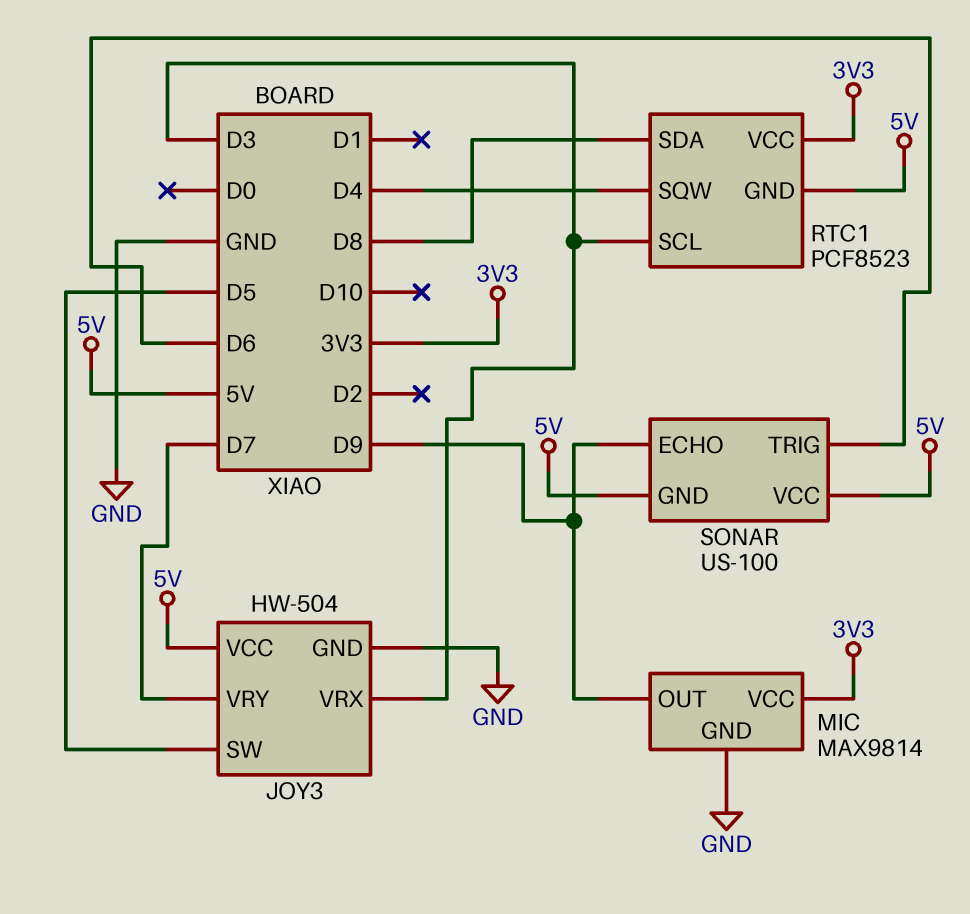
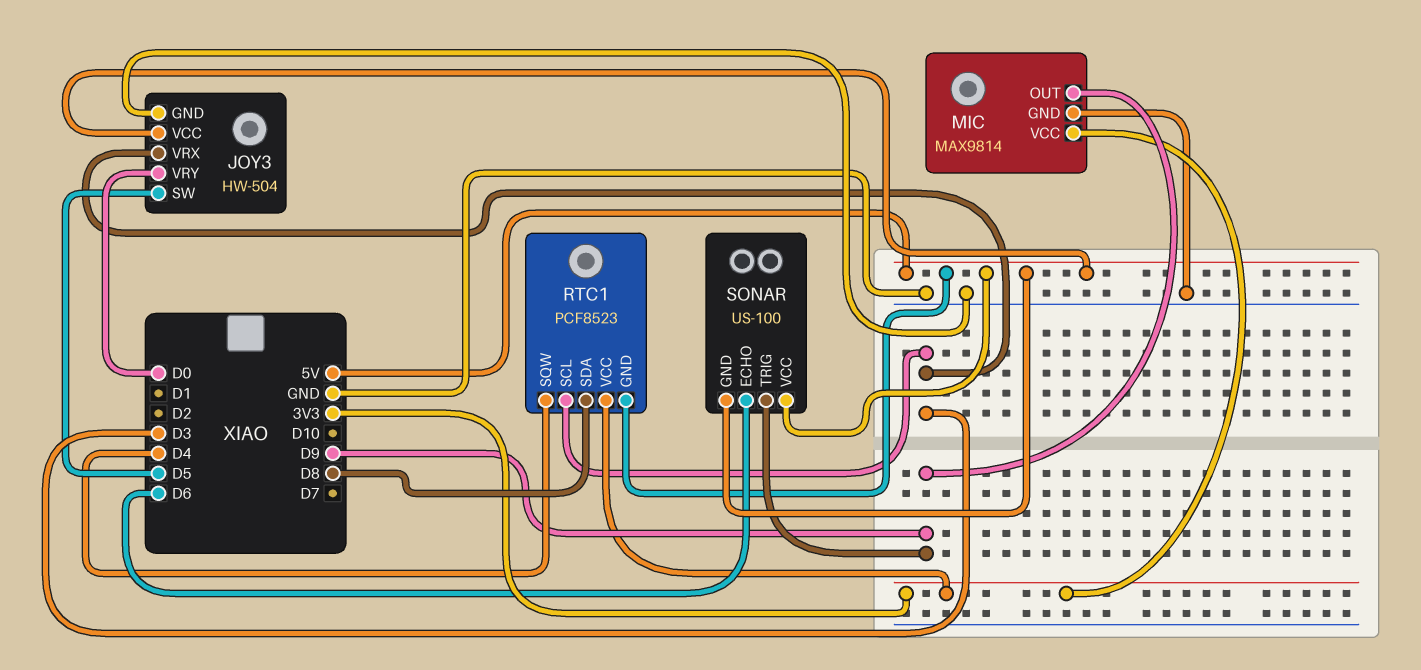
JOY3 pin VRY: D7 -> D0
SONAR pin ECHO: D9 -> D6
SONAR pin TRIG: D6 -> D9

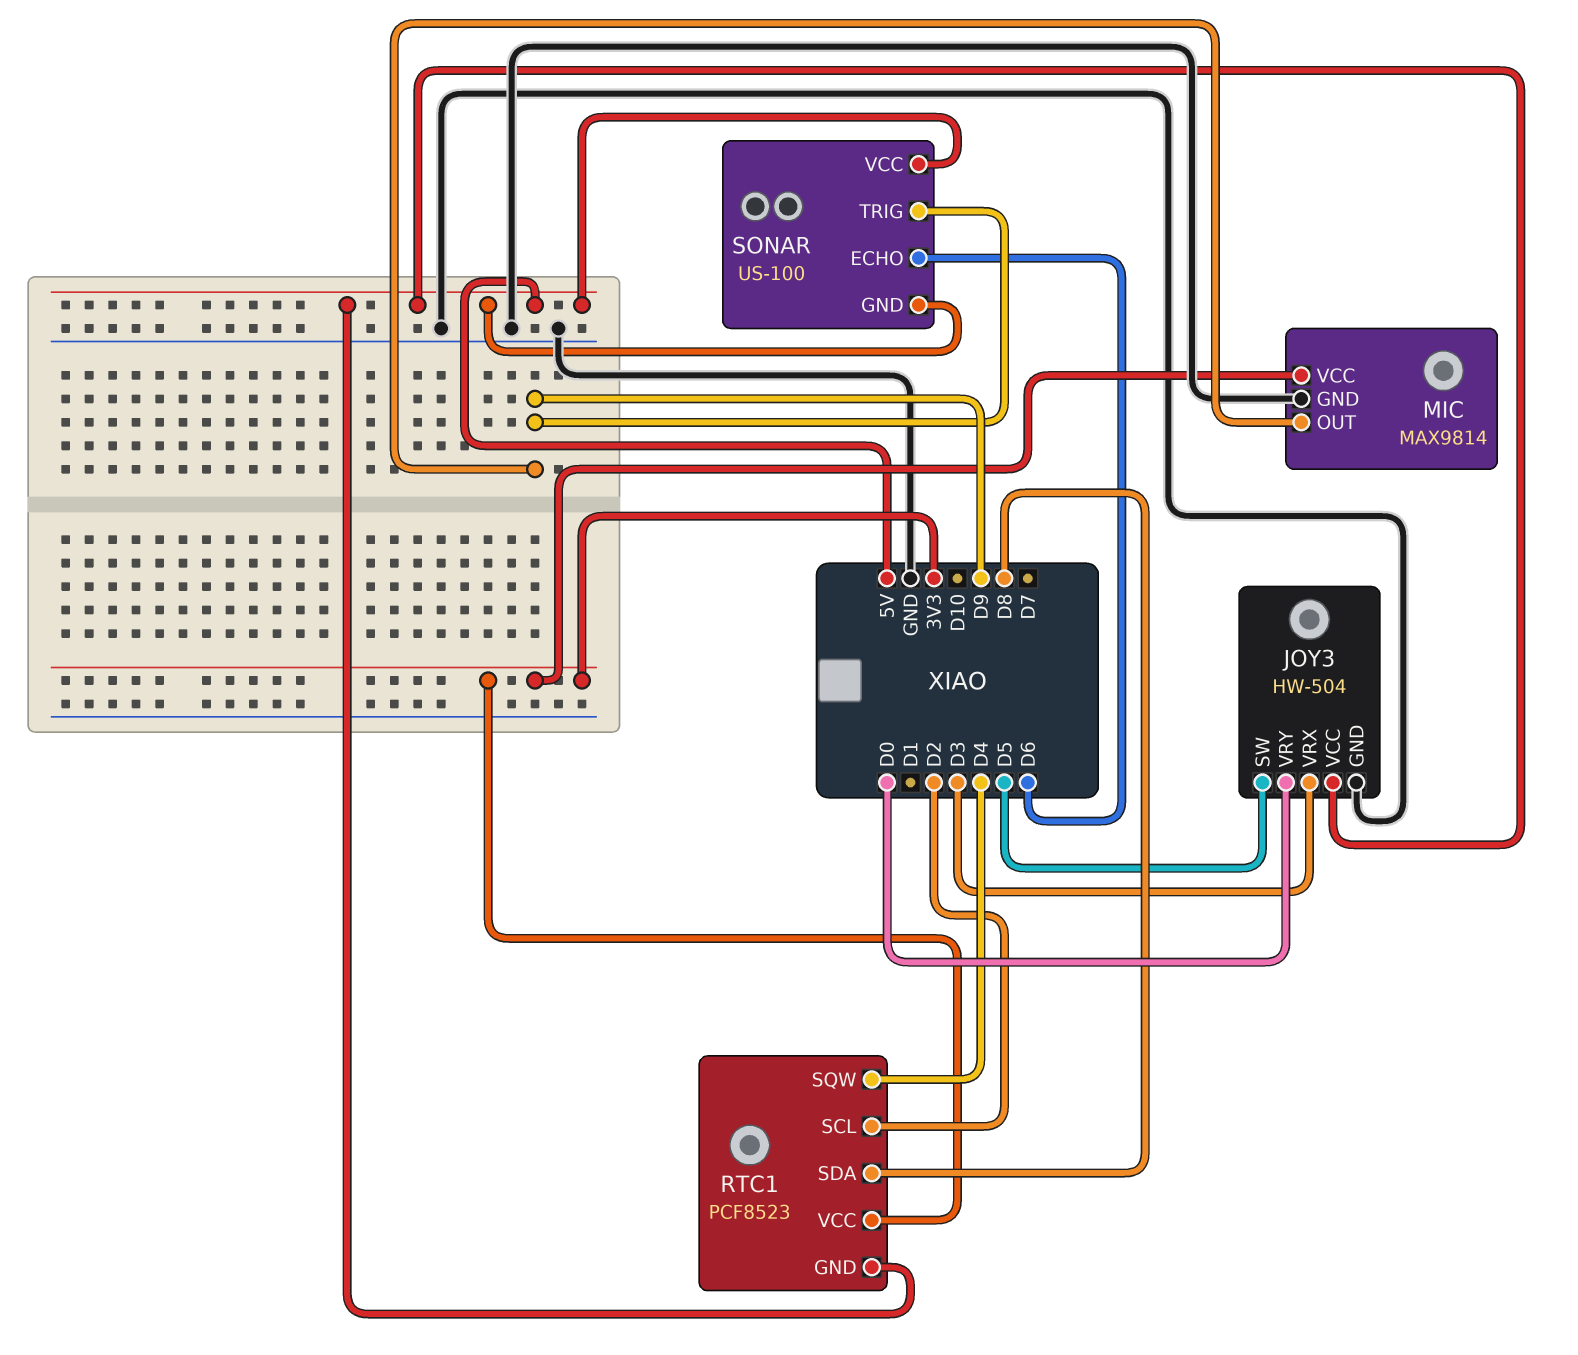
RTC1 pin SCL: D3 -> D2

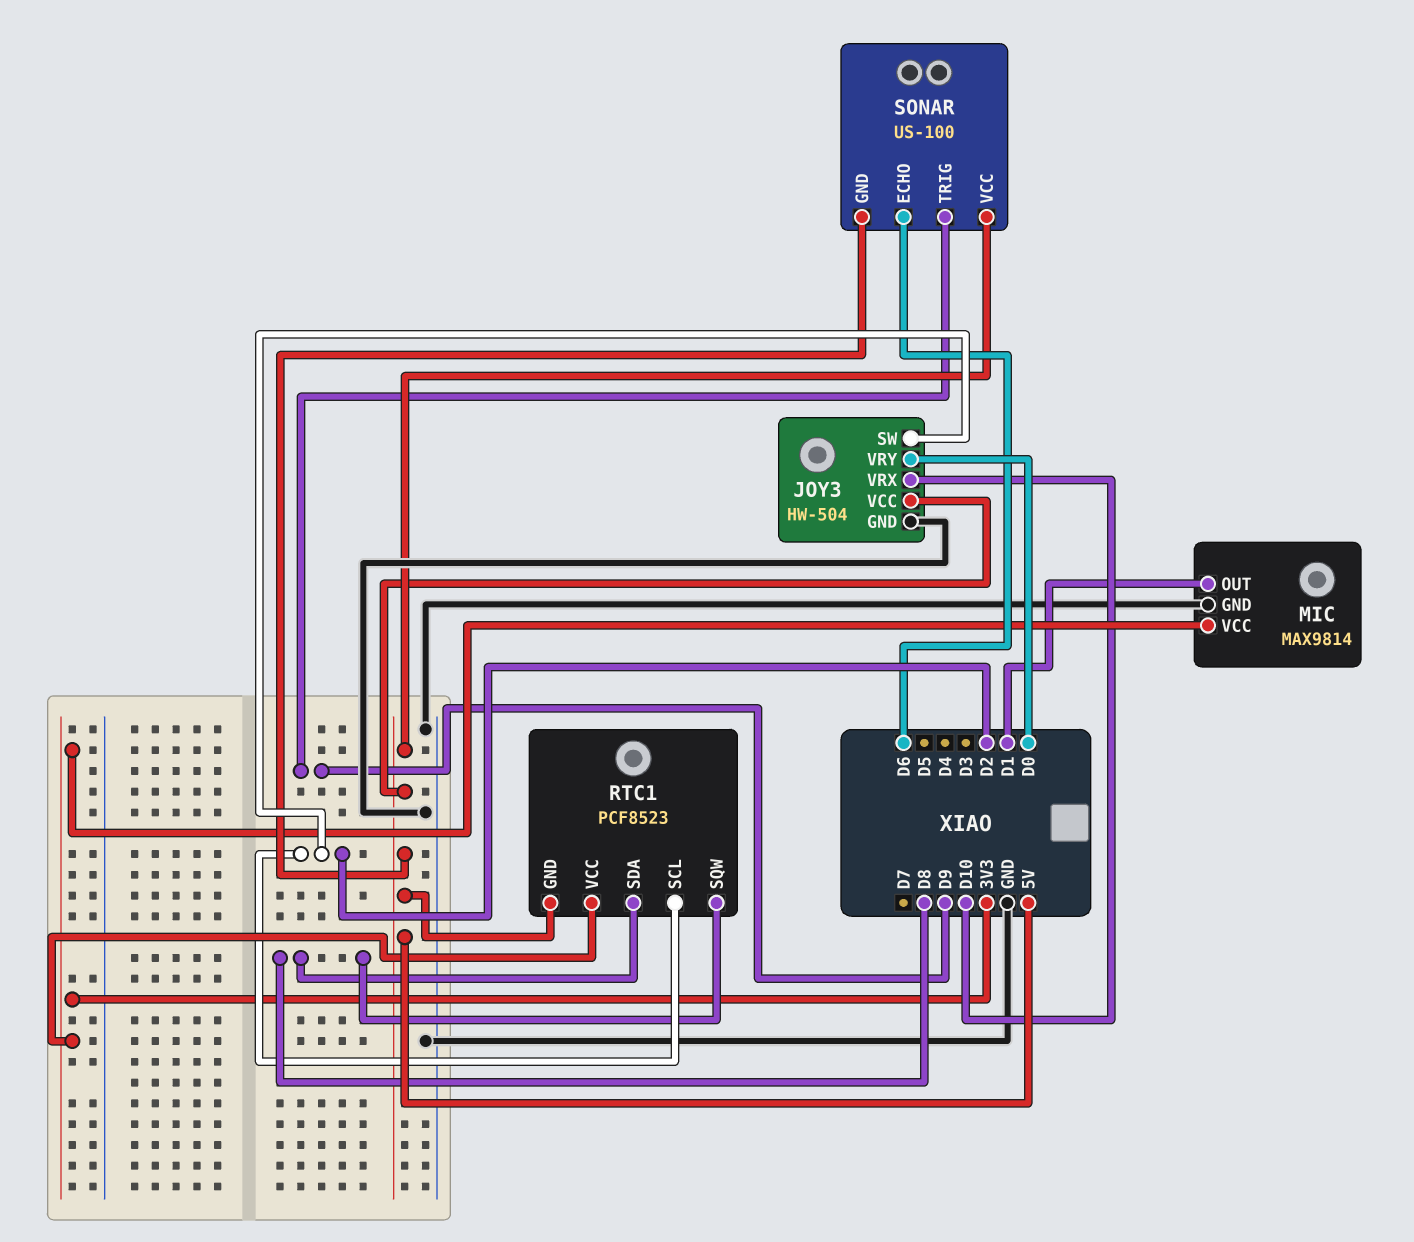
JOY3 pin SW: D5 -> D2
JOY3 pin VRX: D3 -> D10
MIC pin OUT: D9 -> D1
RTC1 pin SQW: D4 -> D8

